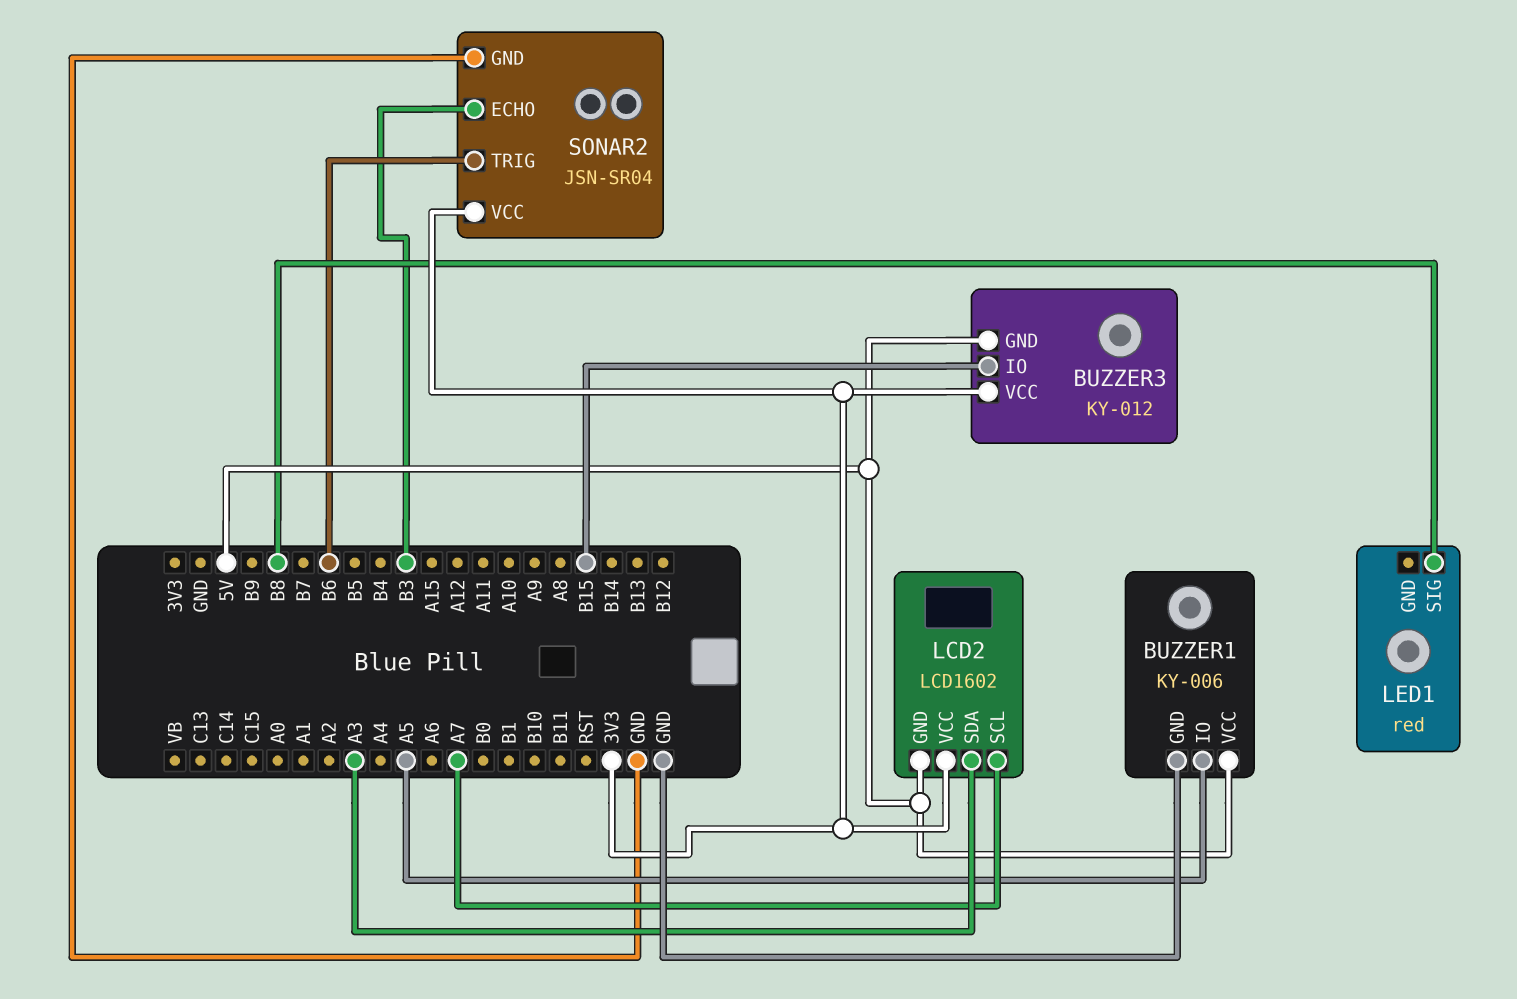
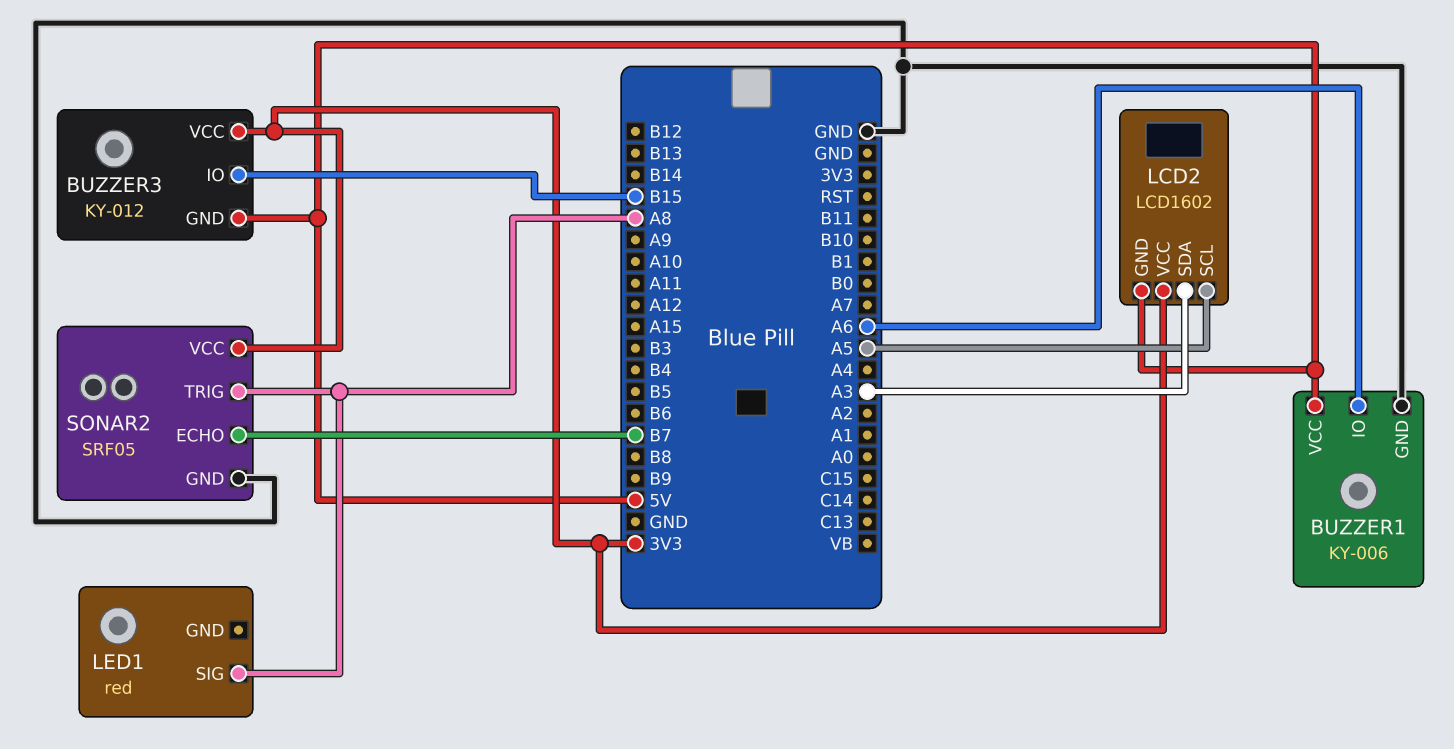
BUZZER1 pin IO: A5 -> A6
LCD2 pin SCL: A7 -> A5
LED1 pin SIG: B8 -> A8
SONAR2: JSN-SR04 -> SRF05
SONAR2 pin ECHO: B3 -> B7
SONAR2 pin TRIG: B6 -> A8

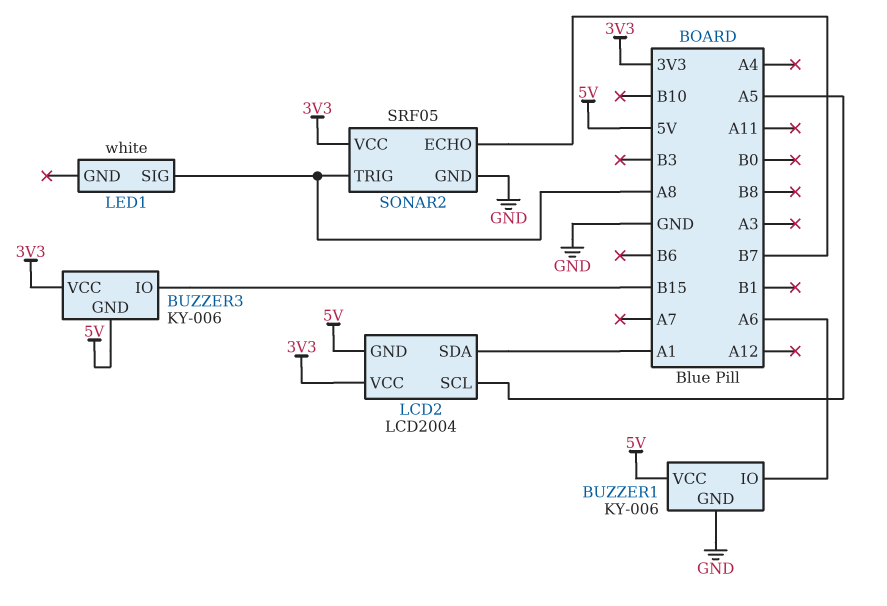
BUZZER3: KY-012 -> KY-006
LCD2: LCD1602 -> LCD2004
LCD2 pin SDA: A3 -> A1
LED1: red -> white

